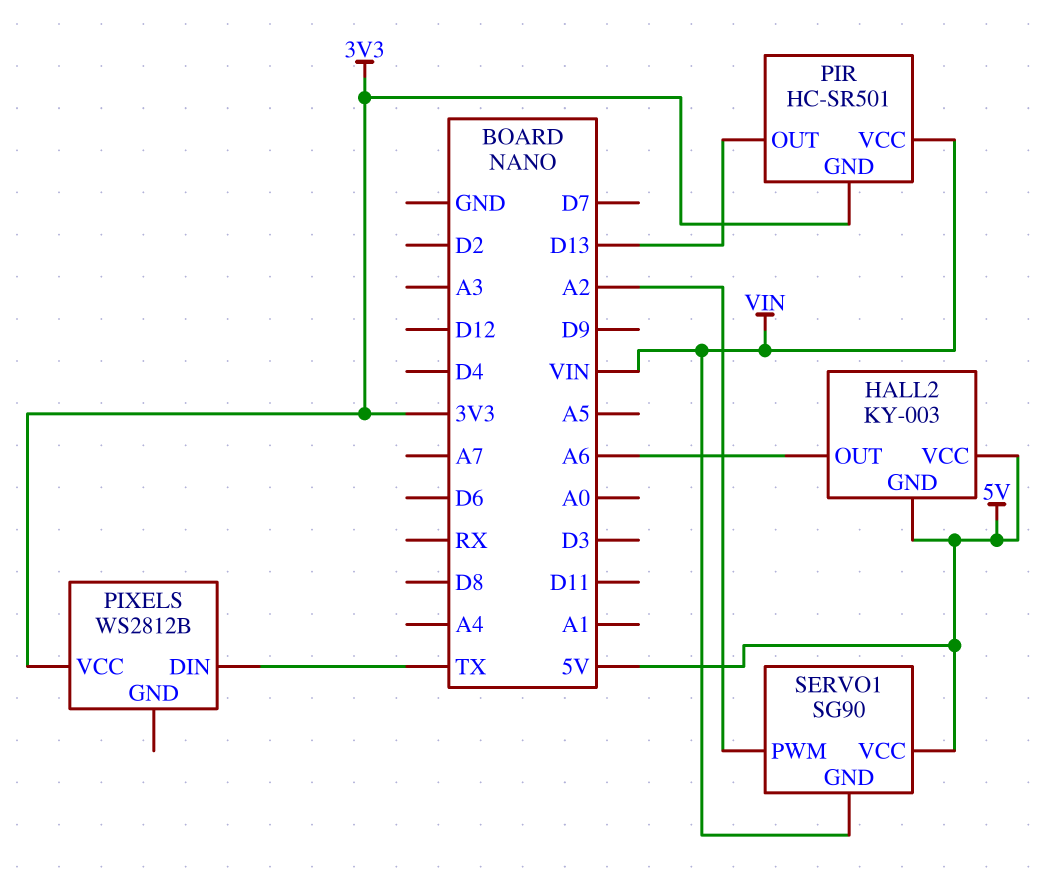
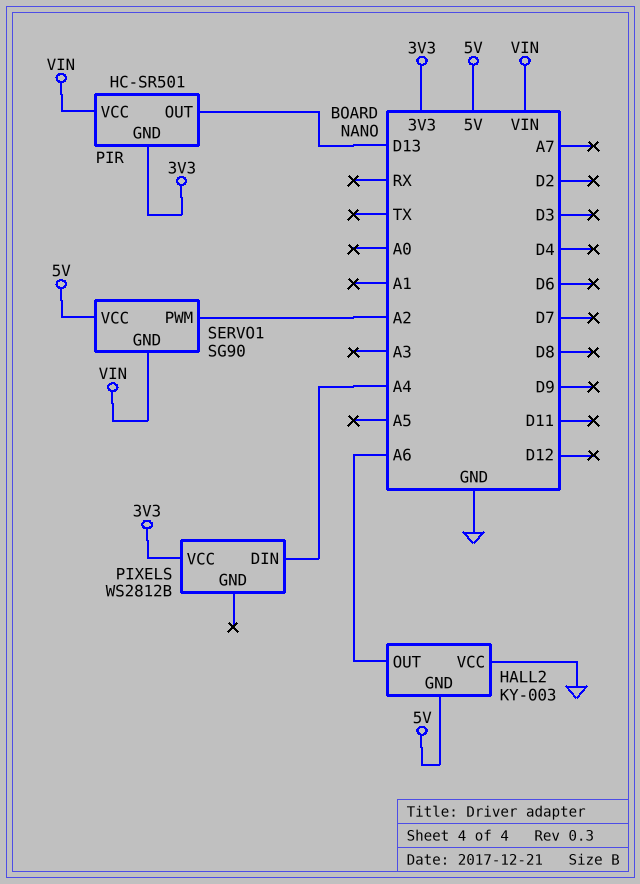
HALL2 pin VCC: 5V -> GND
PIXELS pin DIN: TX -> A4

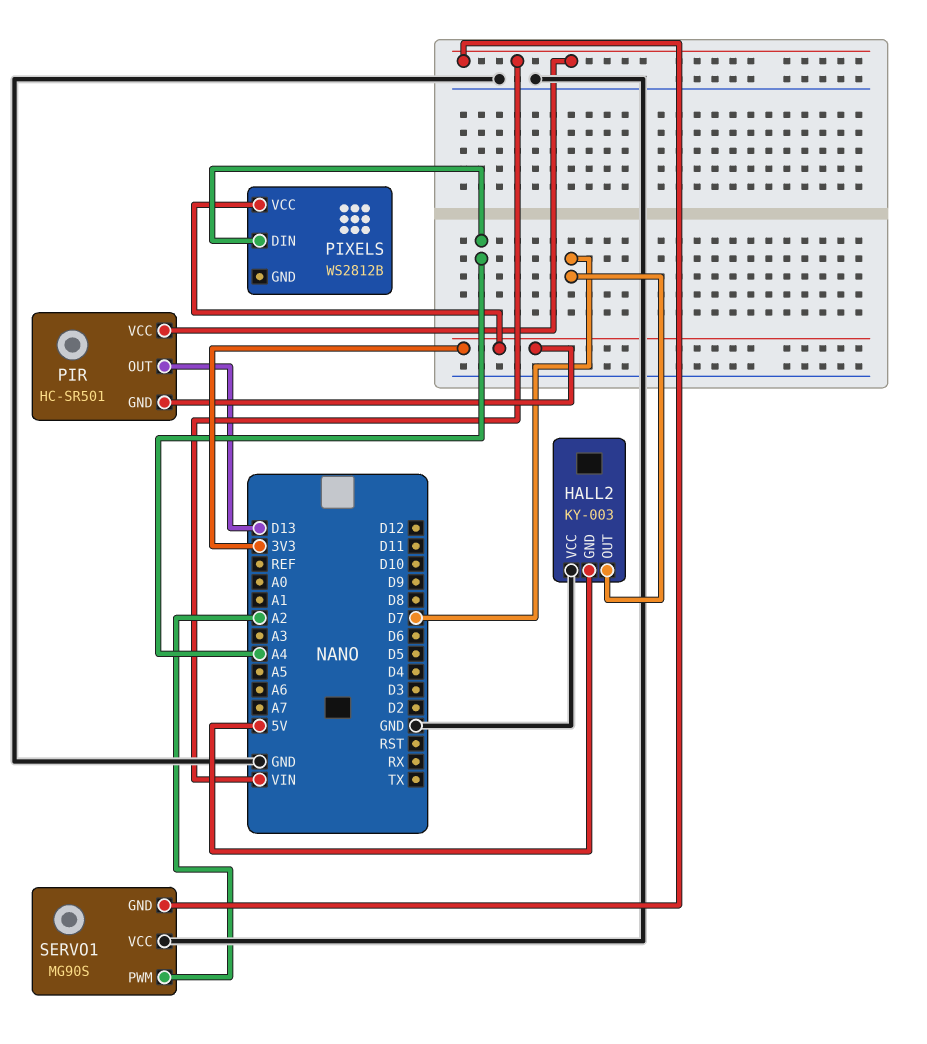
HALL2 pin OUT: A6 -> D7
SERVO1: SG90 -> MG90S
SERVO1 pin VCC: 5V -> GND

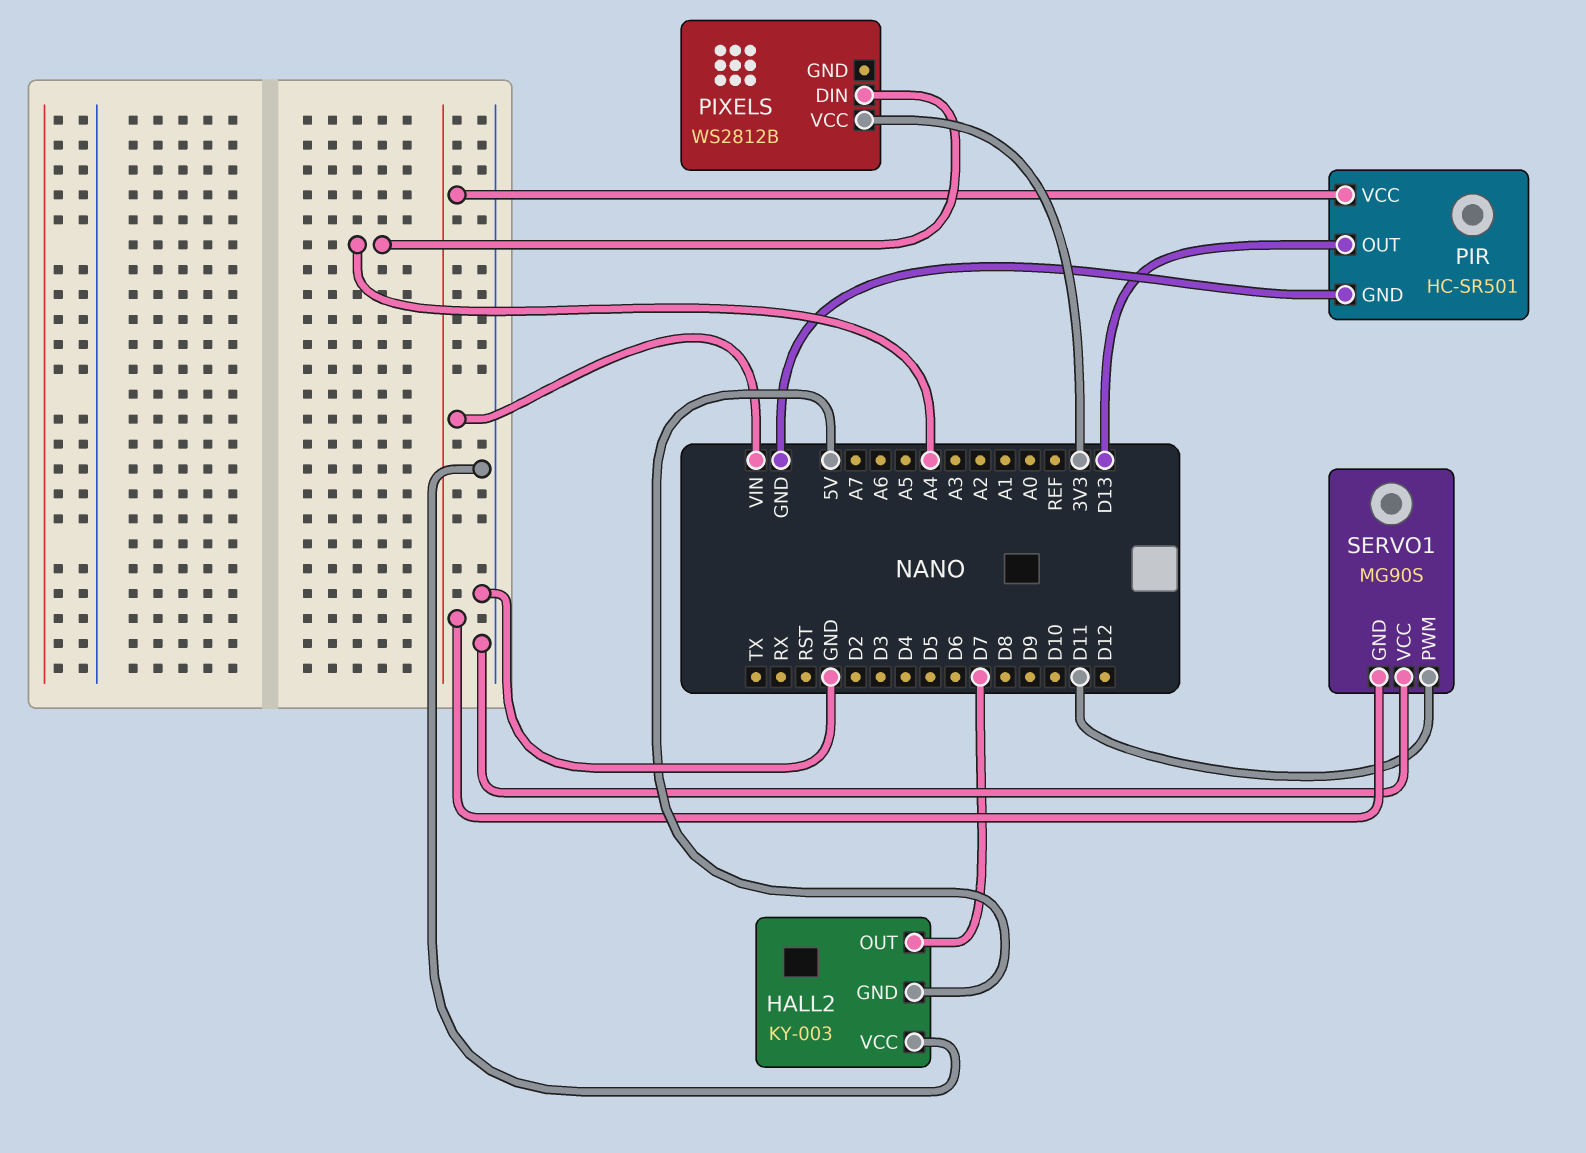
PIR pin GND: 3V3 -> GND
SERVO1 pin PWM: A2 -> D11

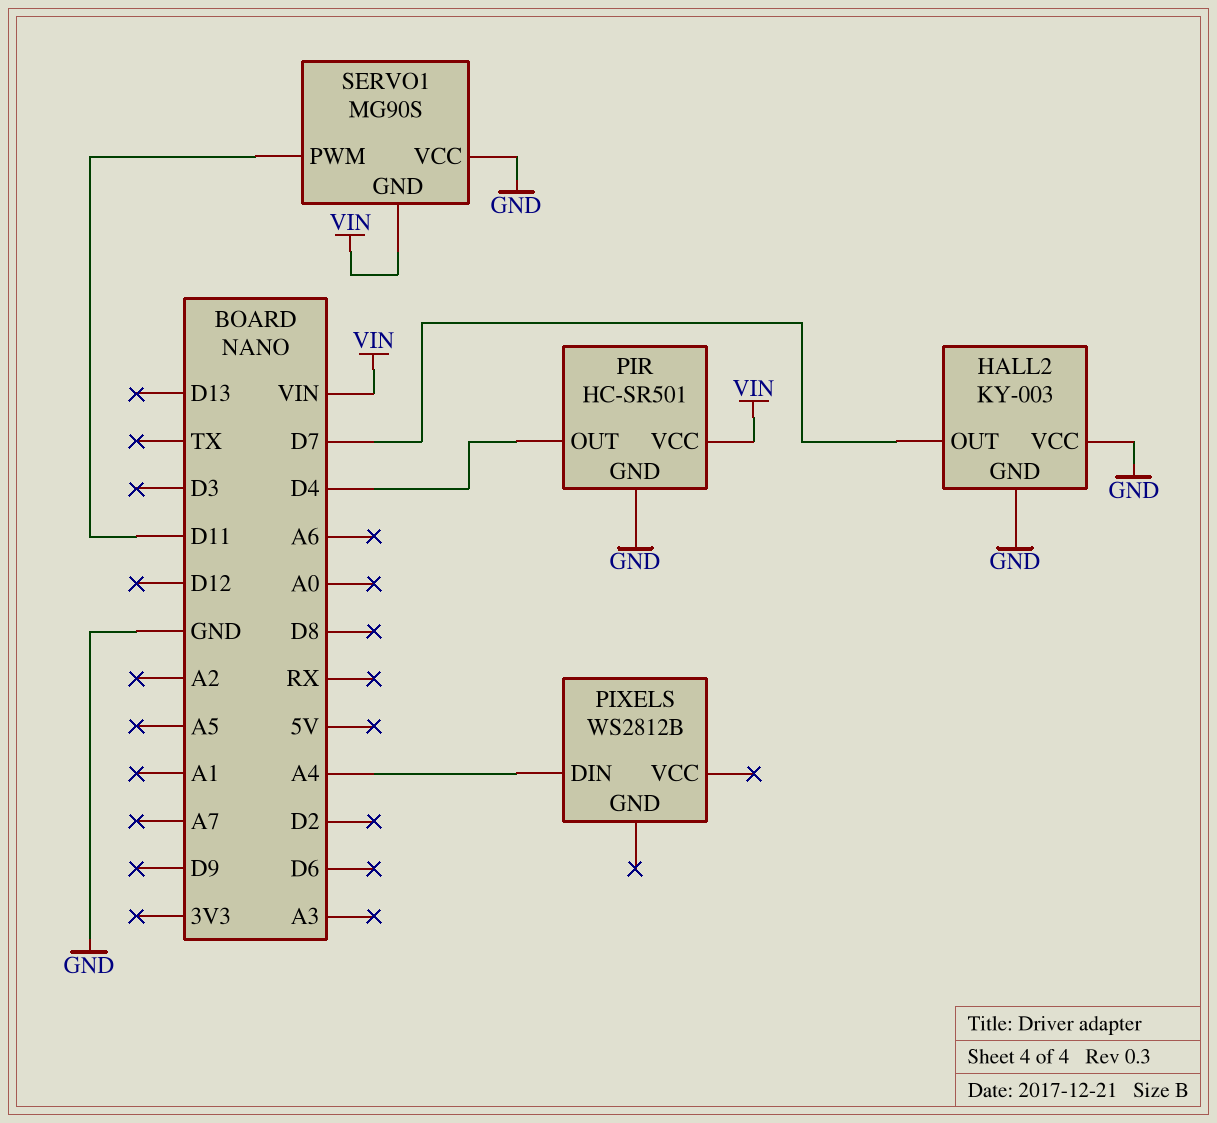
HALL2 pin GND: 5V -> GND
PIR pin OUT: D13 -> D4
PIXELS pin VCC: 3V3 -> none

